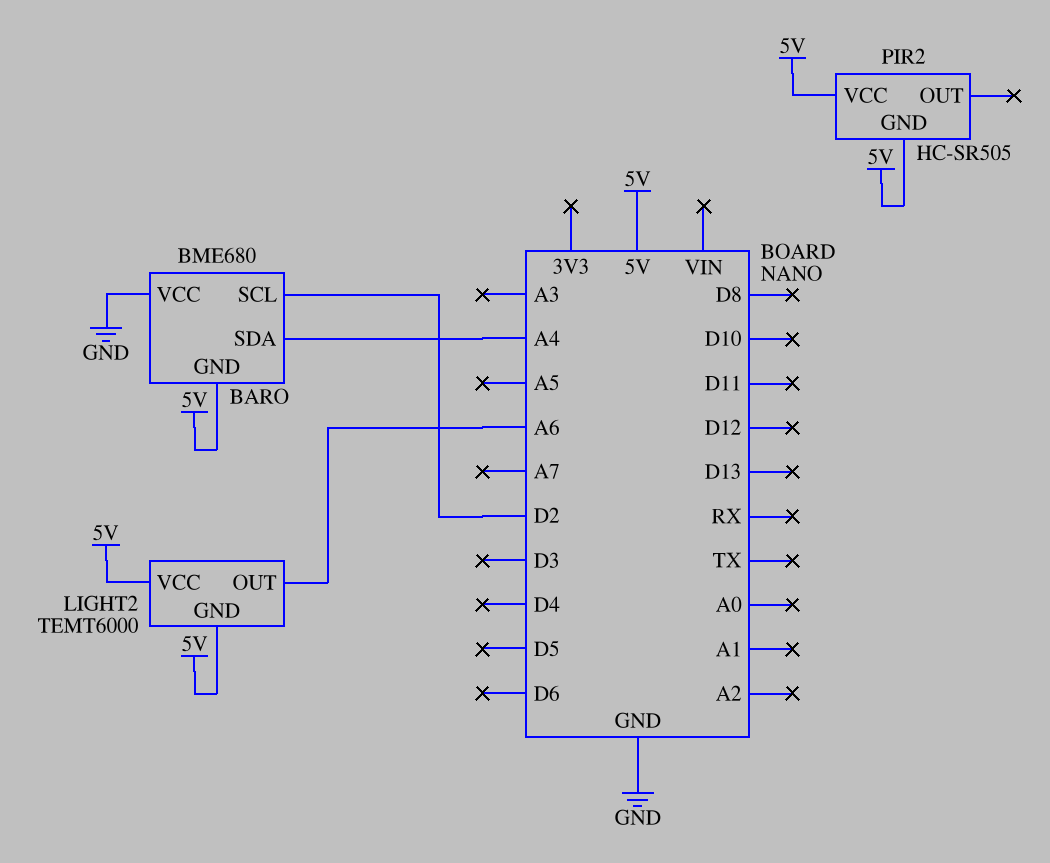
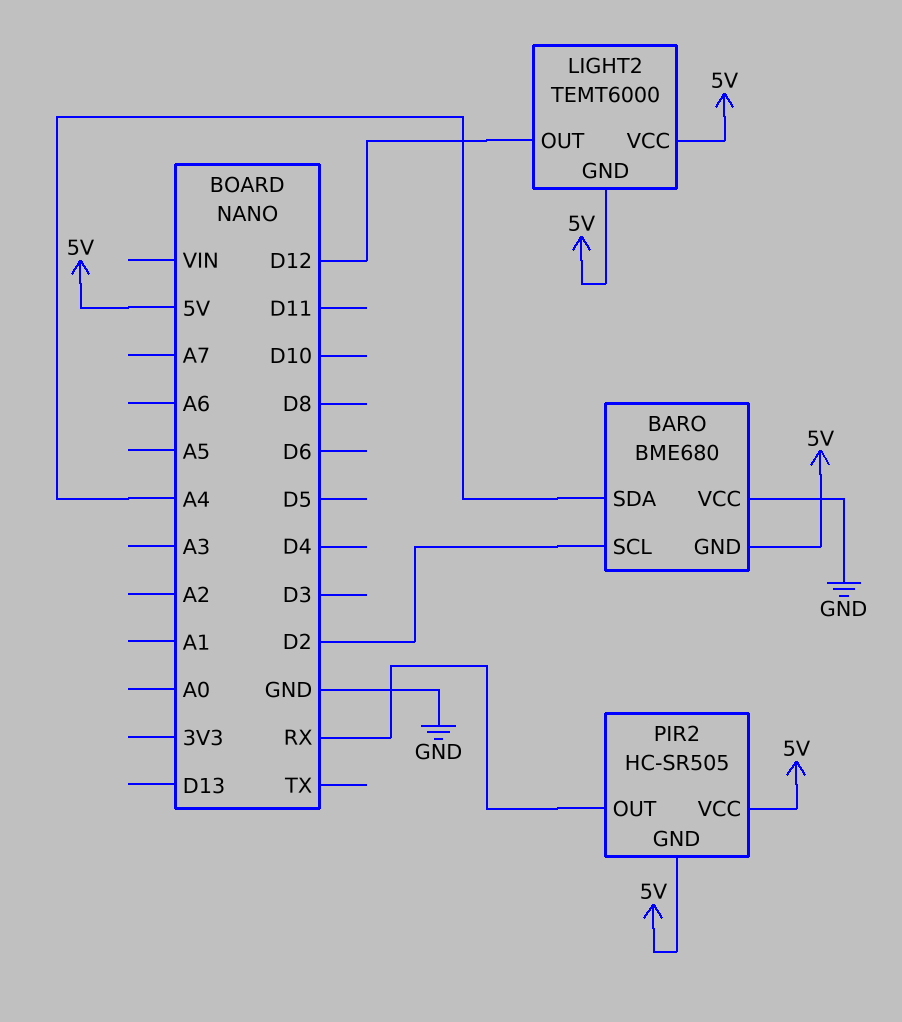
LIGHT2 pin OUT: A6 -> D12
PIR2 pin OUT: none -> RX

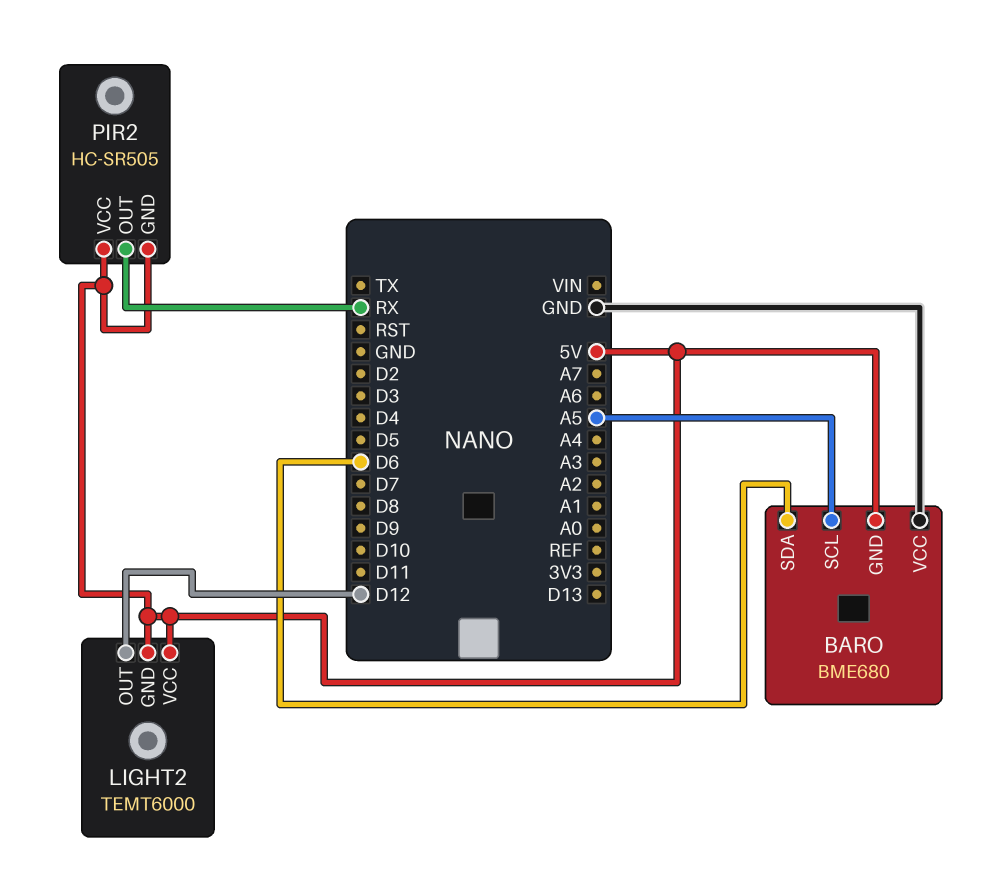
BARO pin SCL: D2 -> A5
BARO pin SDA: A4 -> D6

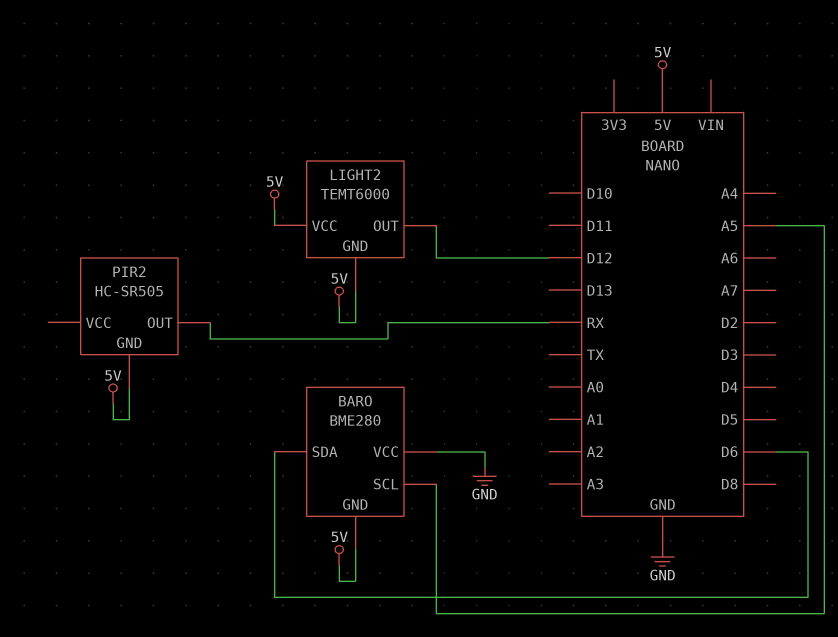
BARO: BME680 -> BME280
PIR2 pin VCC: 5V -> none

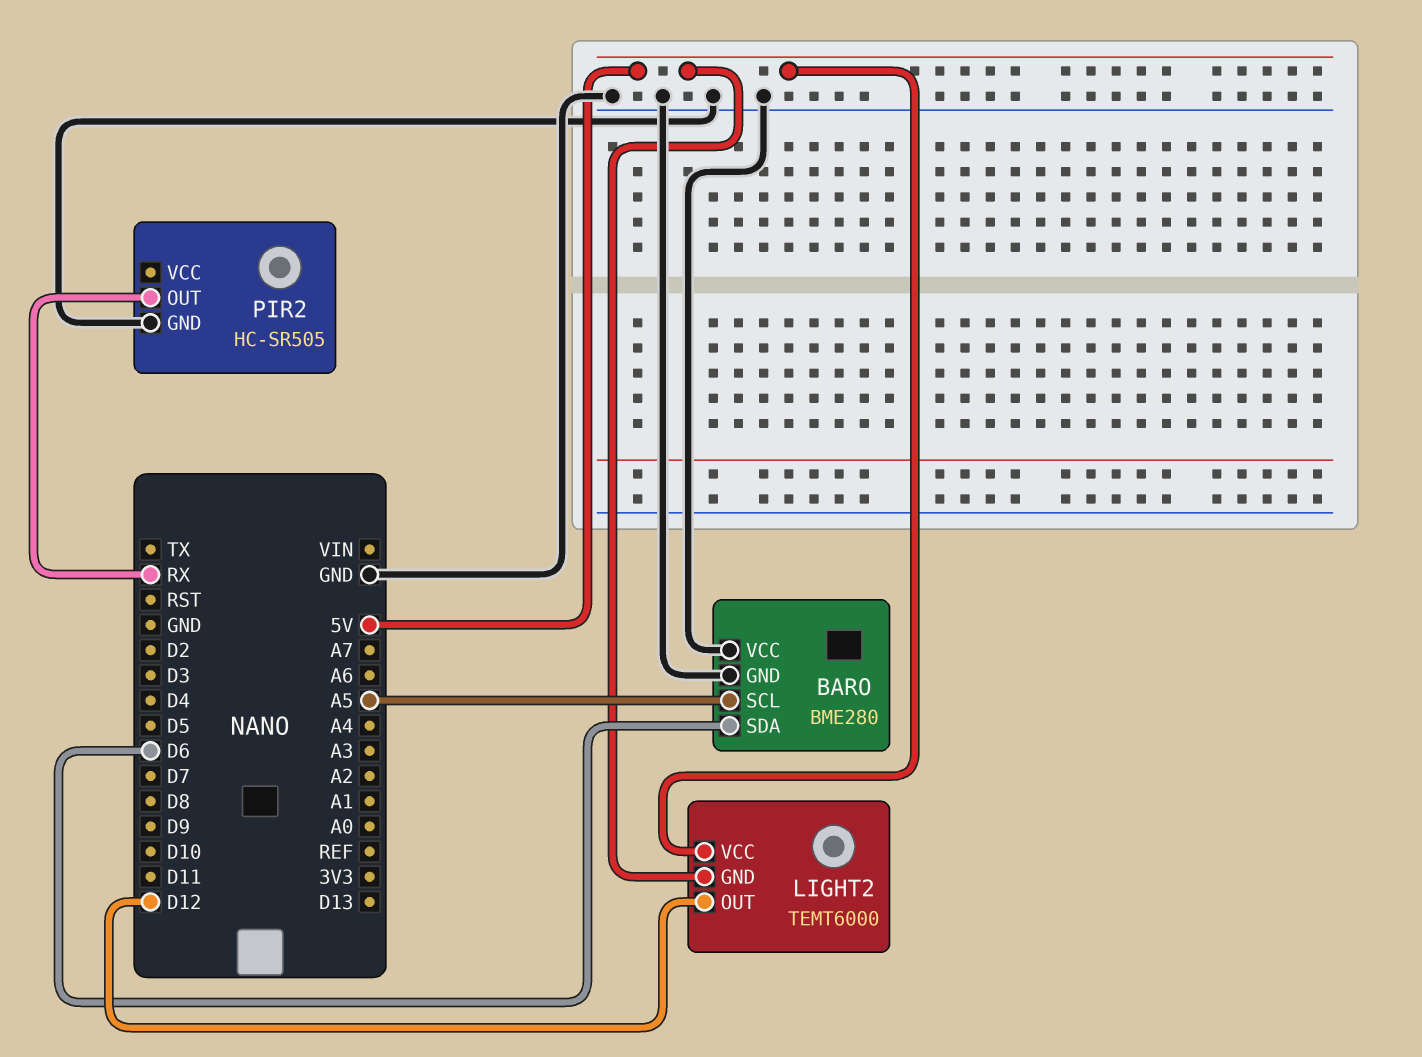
BARO pin GND: 5V -> GND
PIR2 pin GND: 5V -> GND

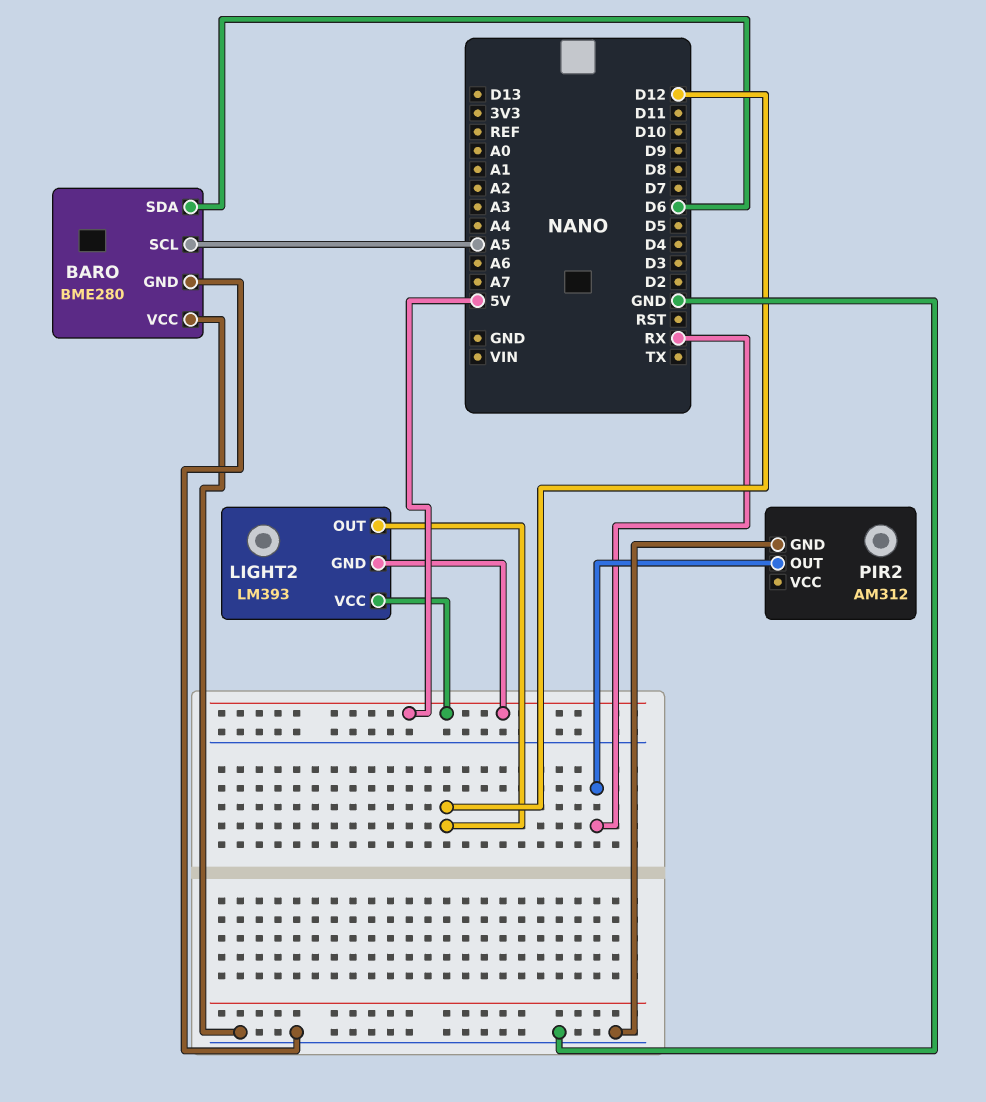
LIGHT2: TEMT6000 -> LM393
PIR2: HC-SR505 -> AM312

